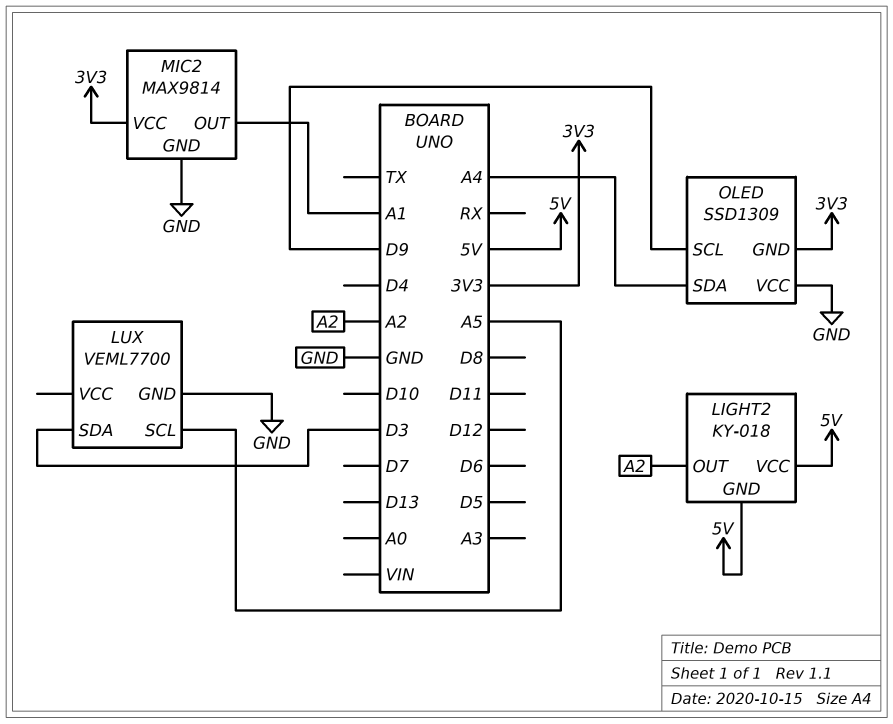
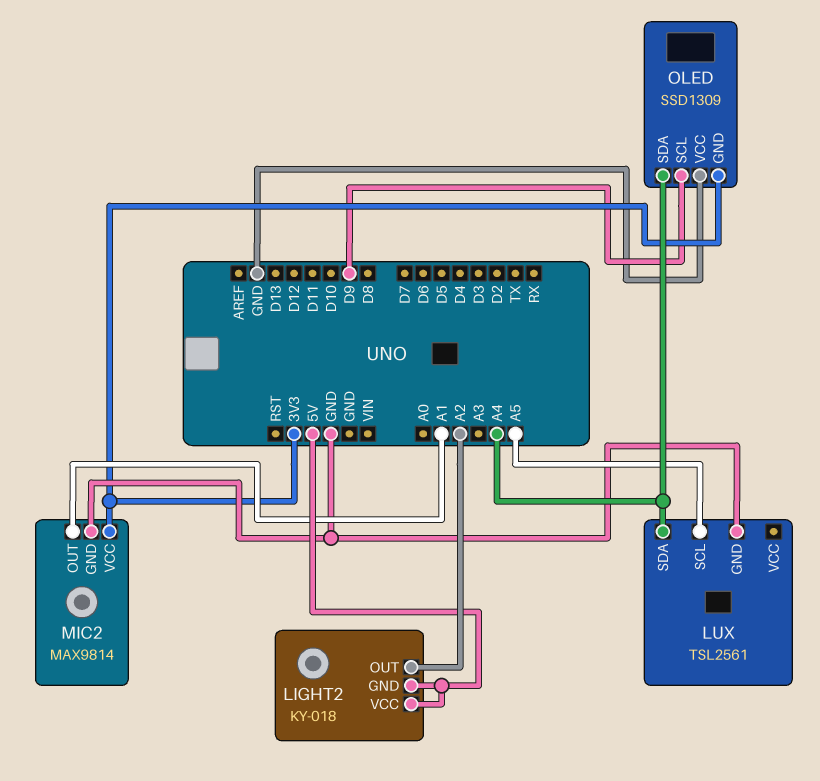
LUX: VEML7700 -> TSL2561
LUX pin SDA: D3 -> A4

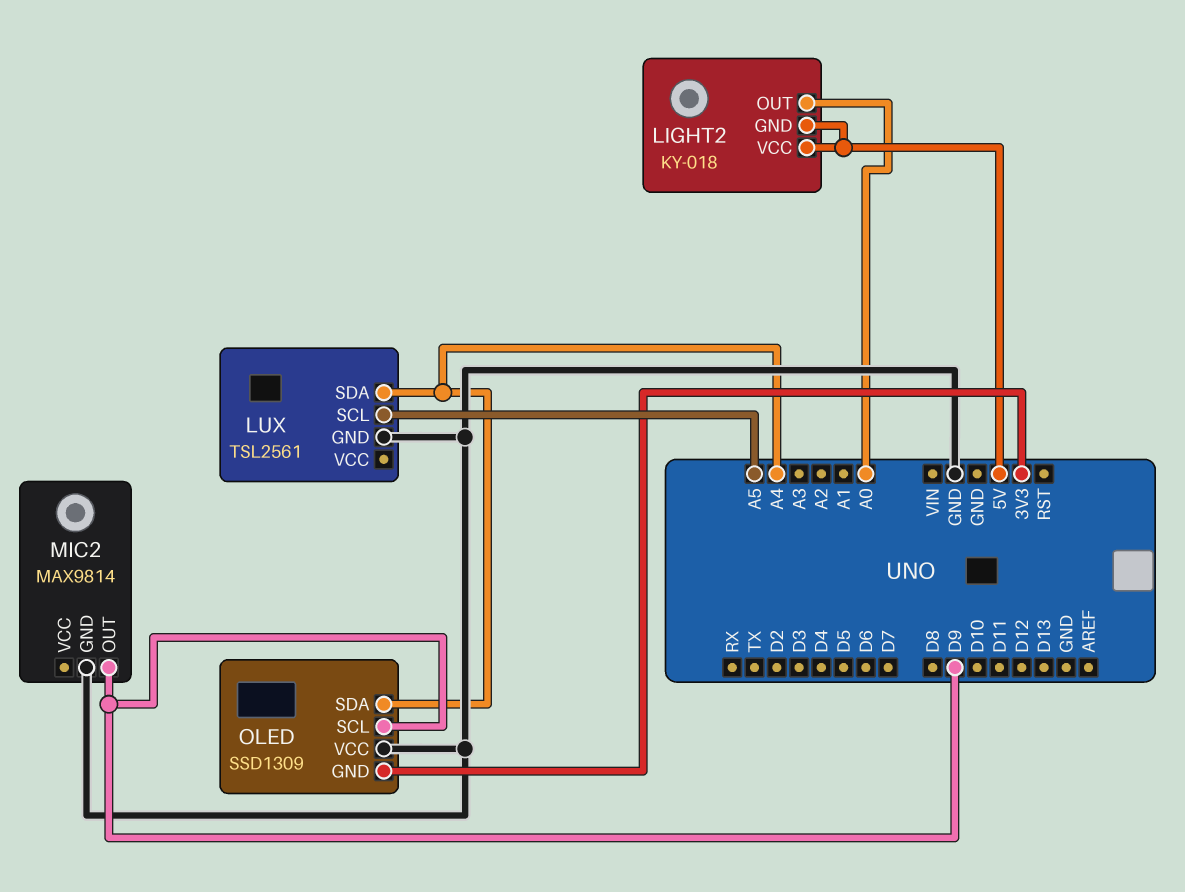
LIGHT2 pin OUT: A2 -> A0
MIC2 pin OUT: A1 -> D9
MIC2 pin VCC: 3V3 -> none

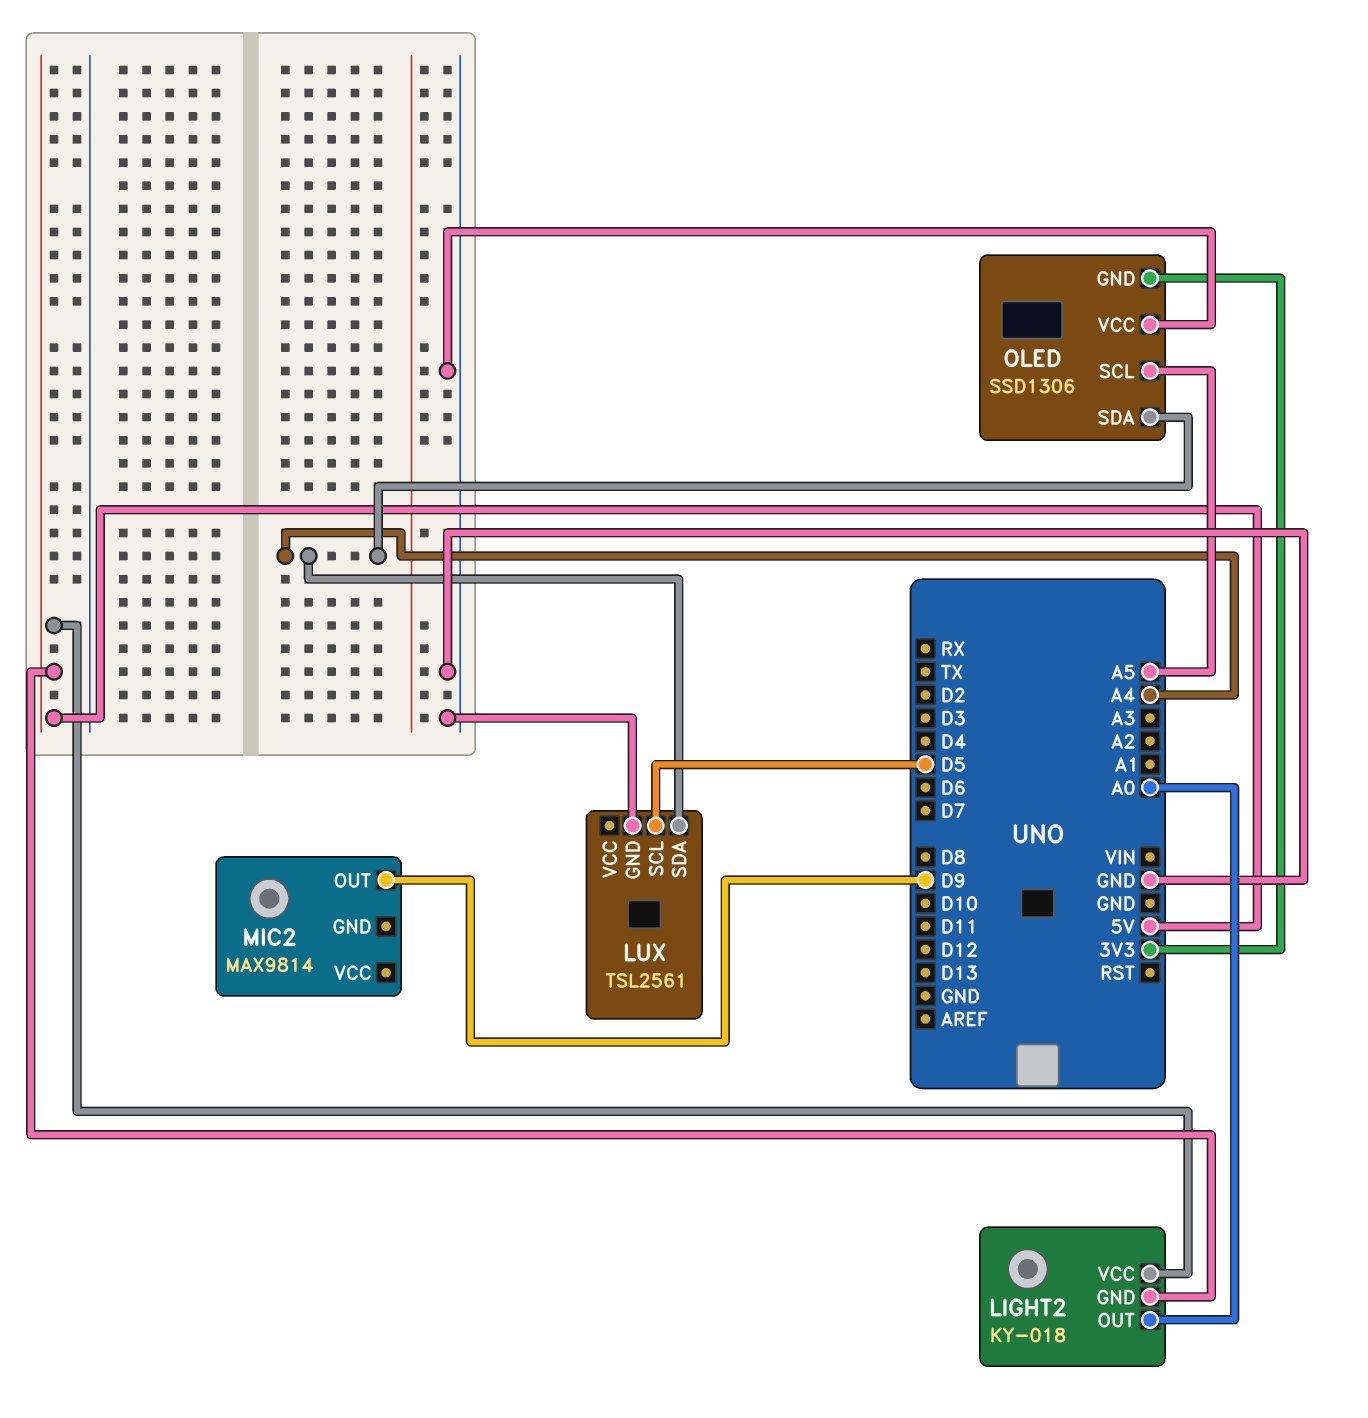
LUX pin SCL: A5 -> D5
MIC2 pin GND: GND -> none
OLED: SSD1309 -> SSD1306
OLED pin SCL: D9 -> A5

